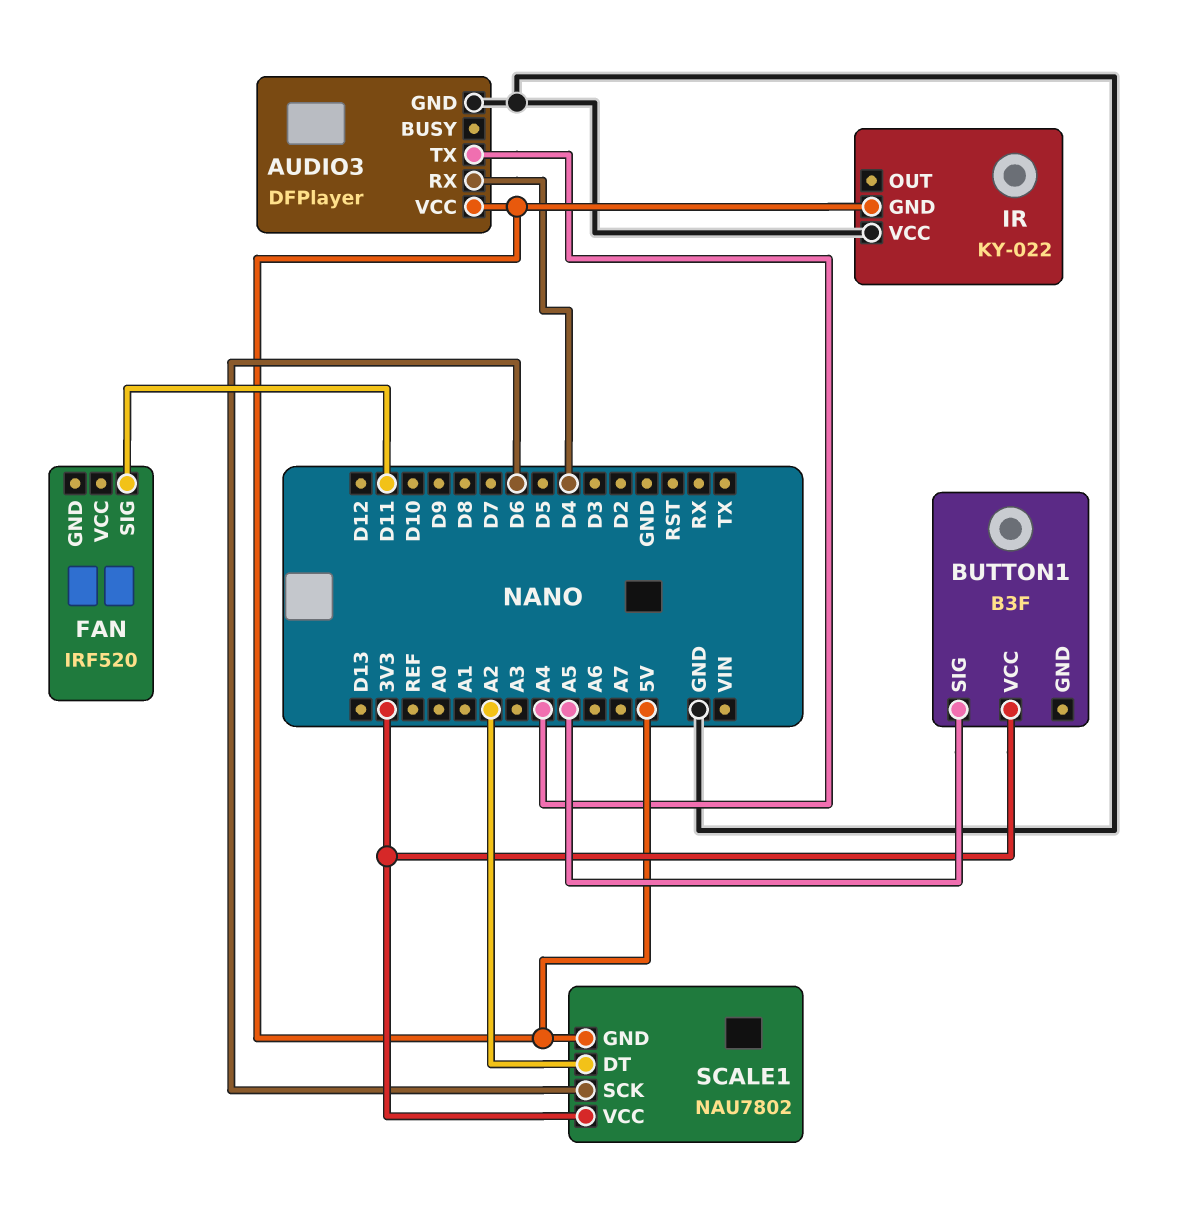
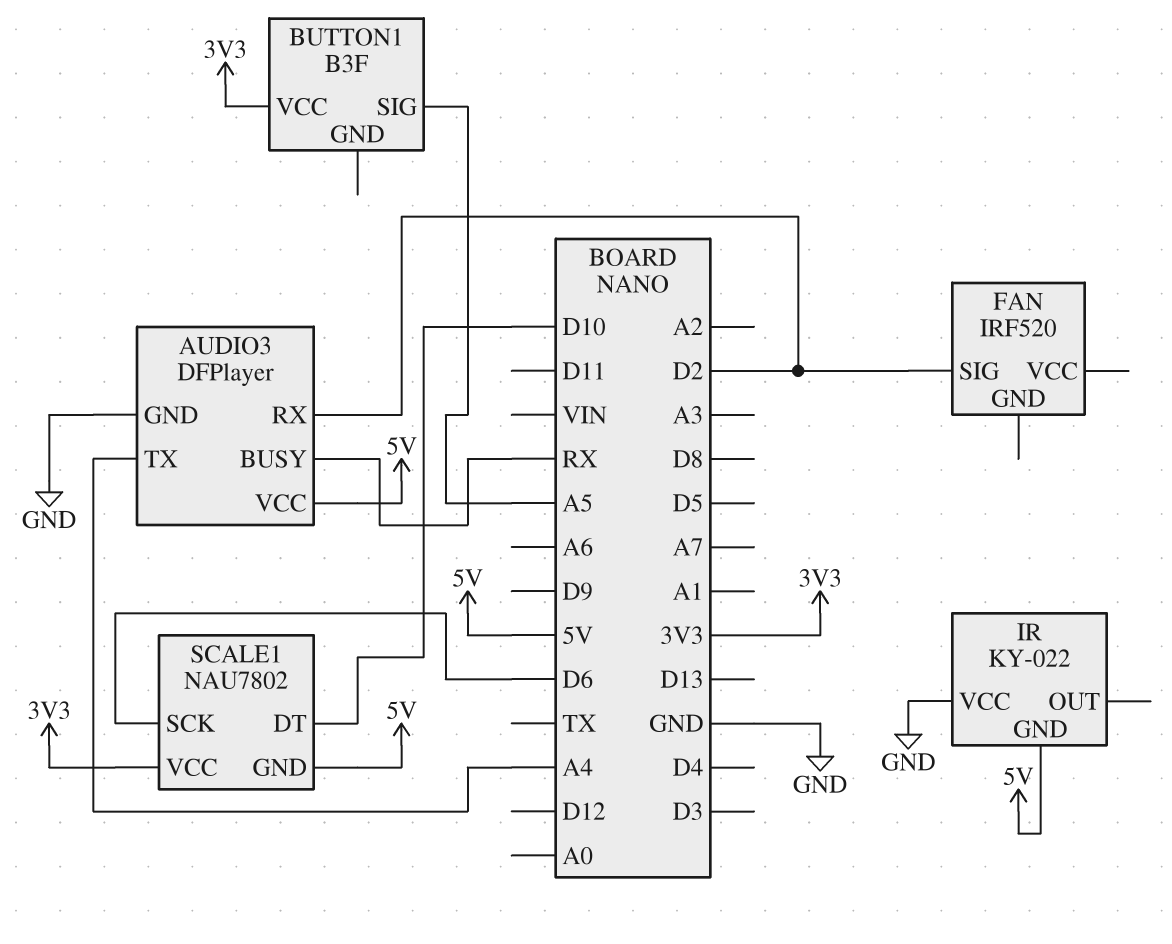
AUDIO3 pin BUSY: none -> RX
AUDIO3 pin RX: D4 -> D2
FAN pin SIG: D11 -> D2
SCALE1 pin DT: A2 -> D10

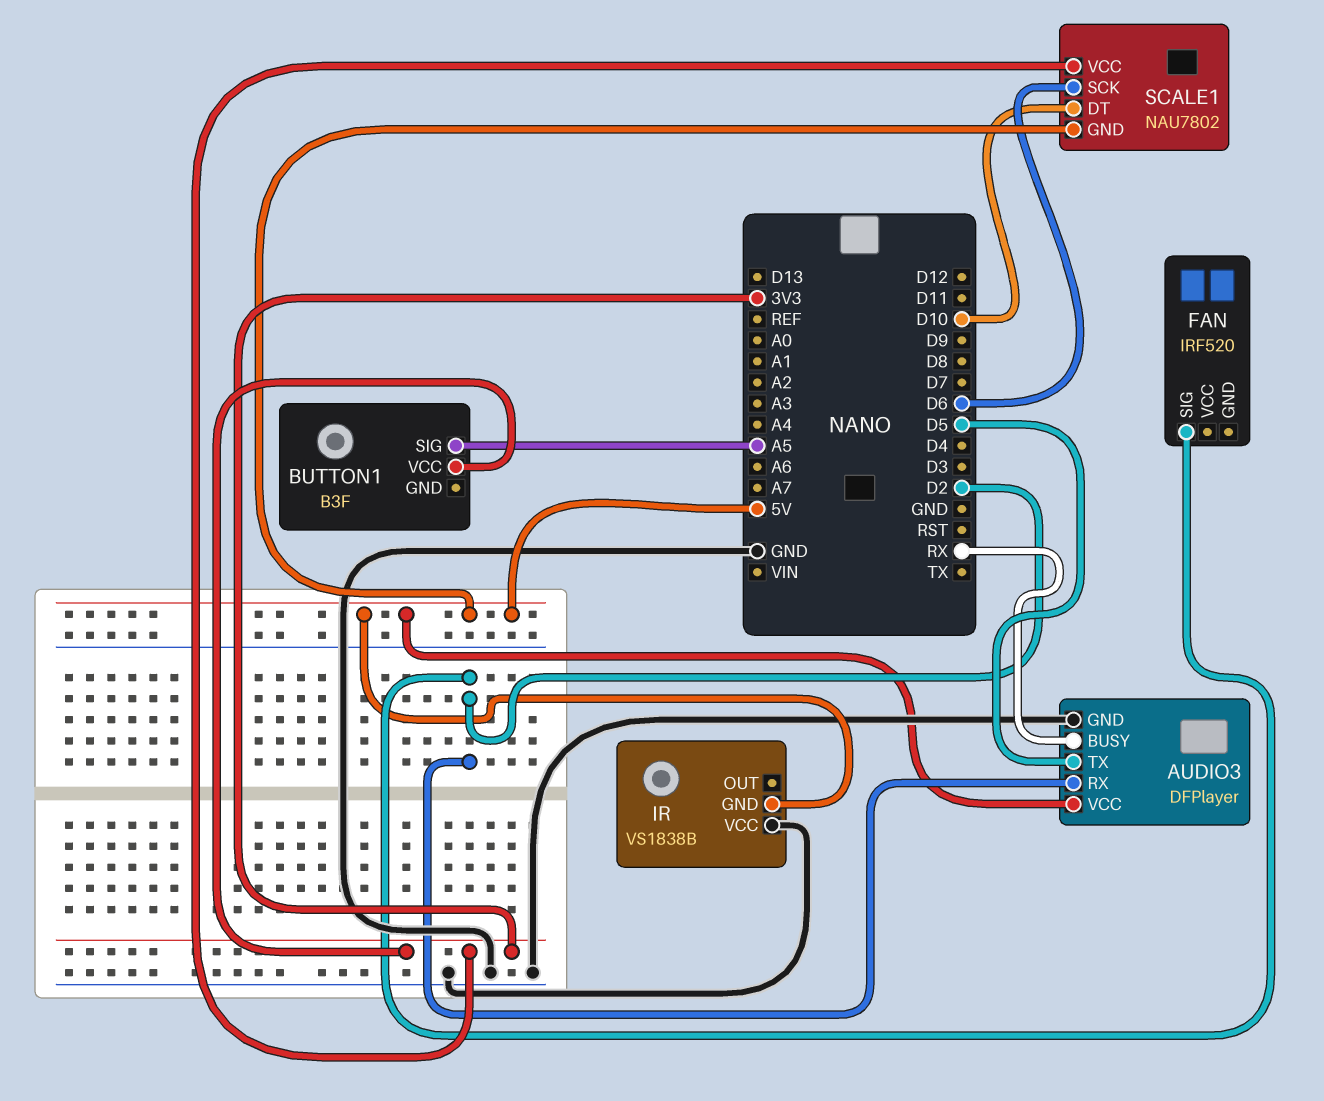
AUDIO3 pin TX: A4 -> D5
IR: KY-022 -> VS1838B

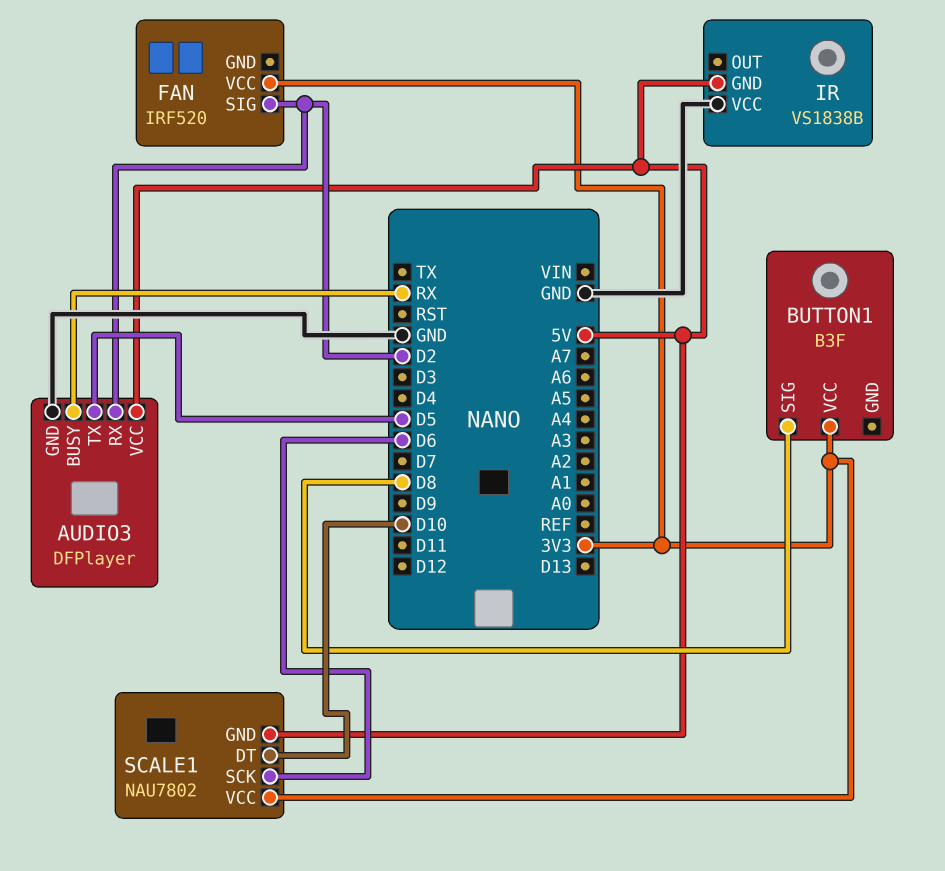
BUTTON1 pin SIG: A5 -> D8
FAN pin VCC: none -> 3V3

